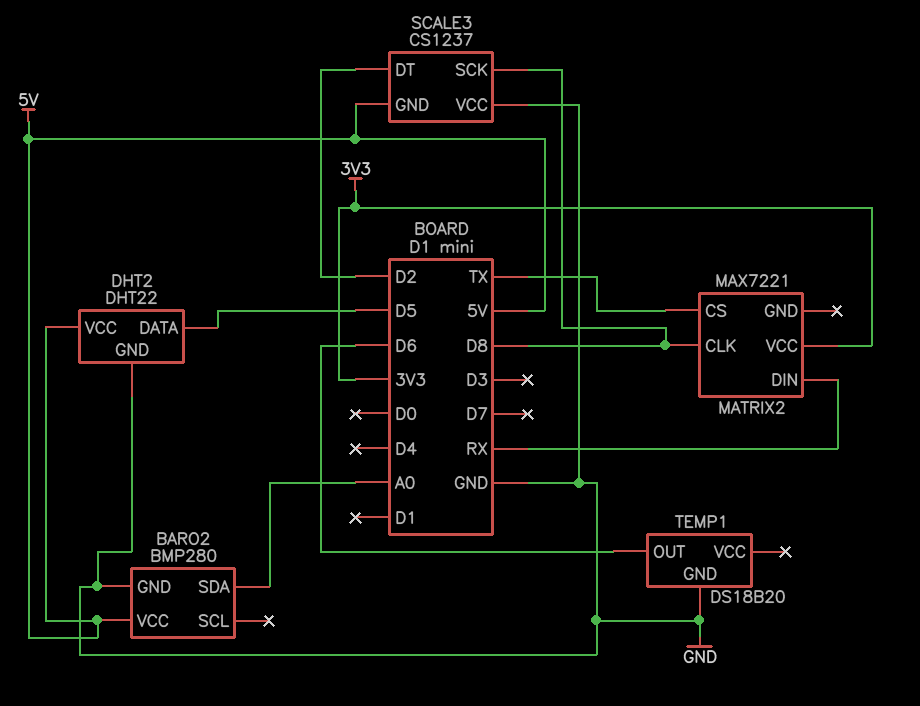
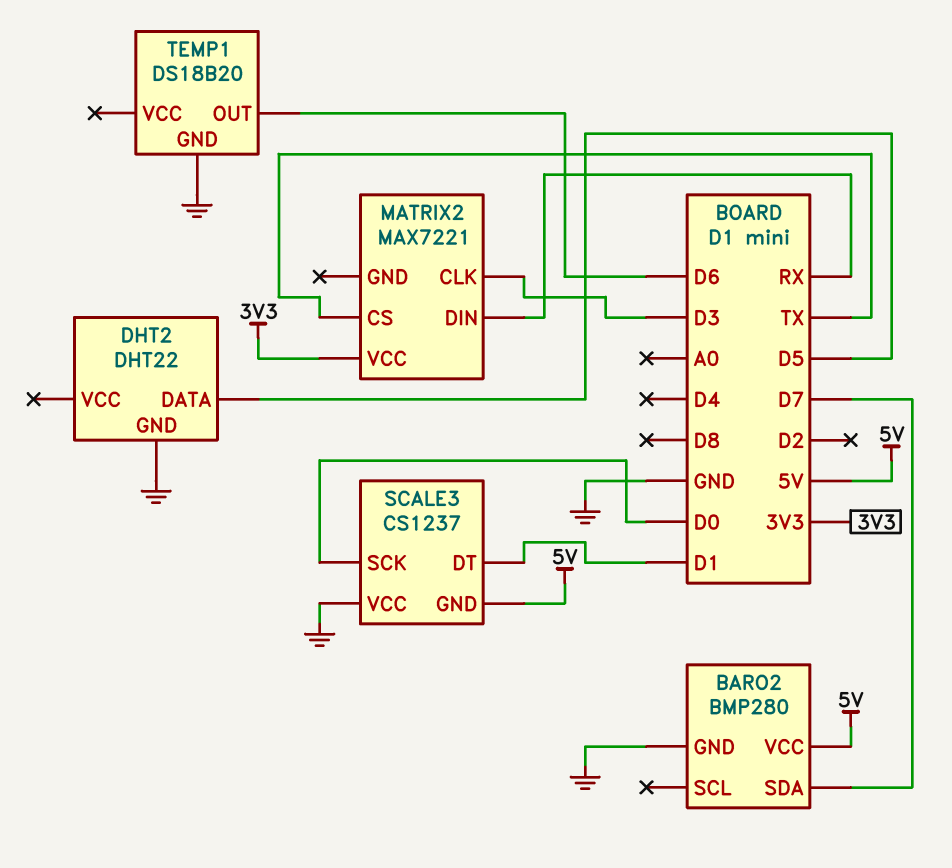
BARO2 pin SDA: A0 -> D7
DHT2 pin VCC: 5V -> none
MATRIX2 pin CLK: D8 -> D3
SCALE3 pin DT: D2 -> D1
SCALE3 pin SCK: D8 -> D0

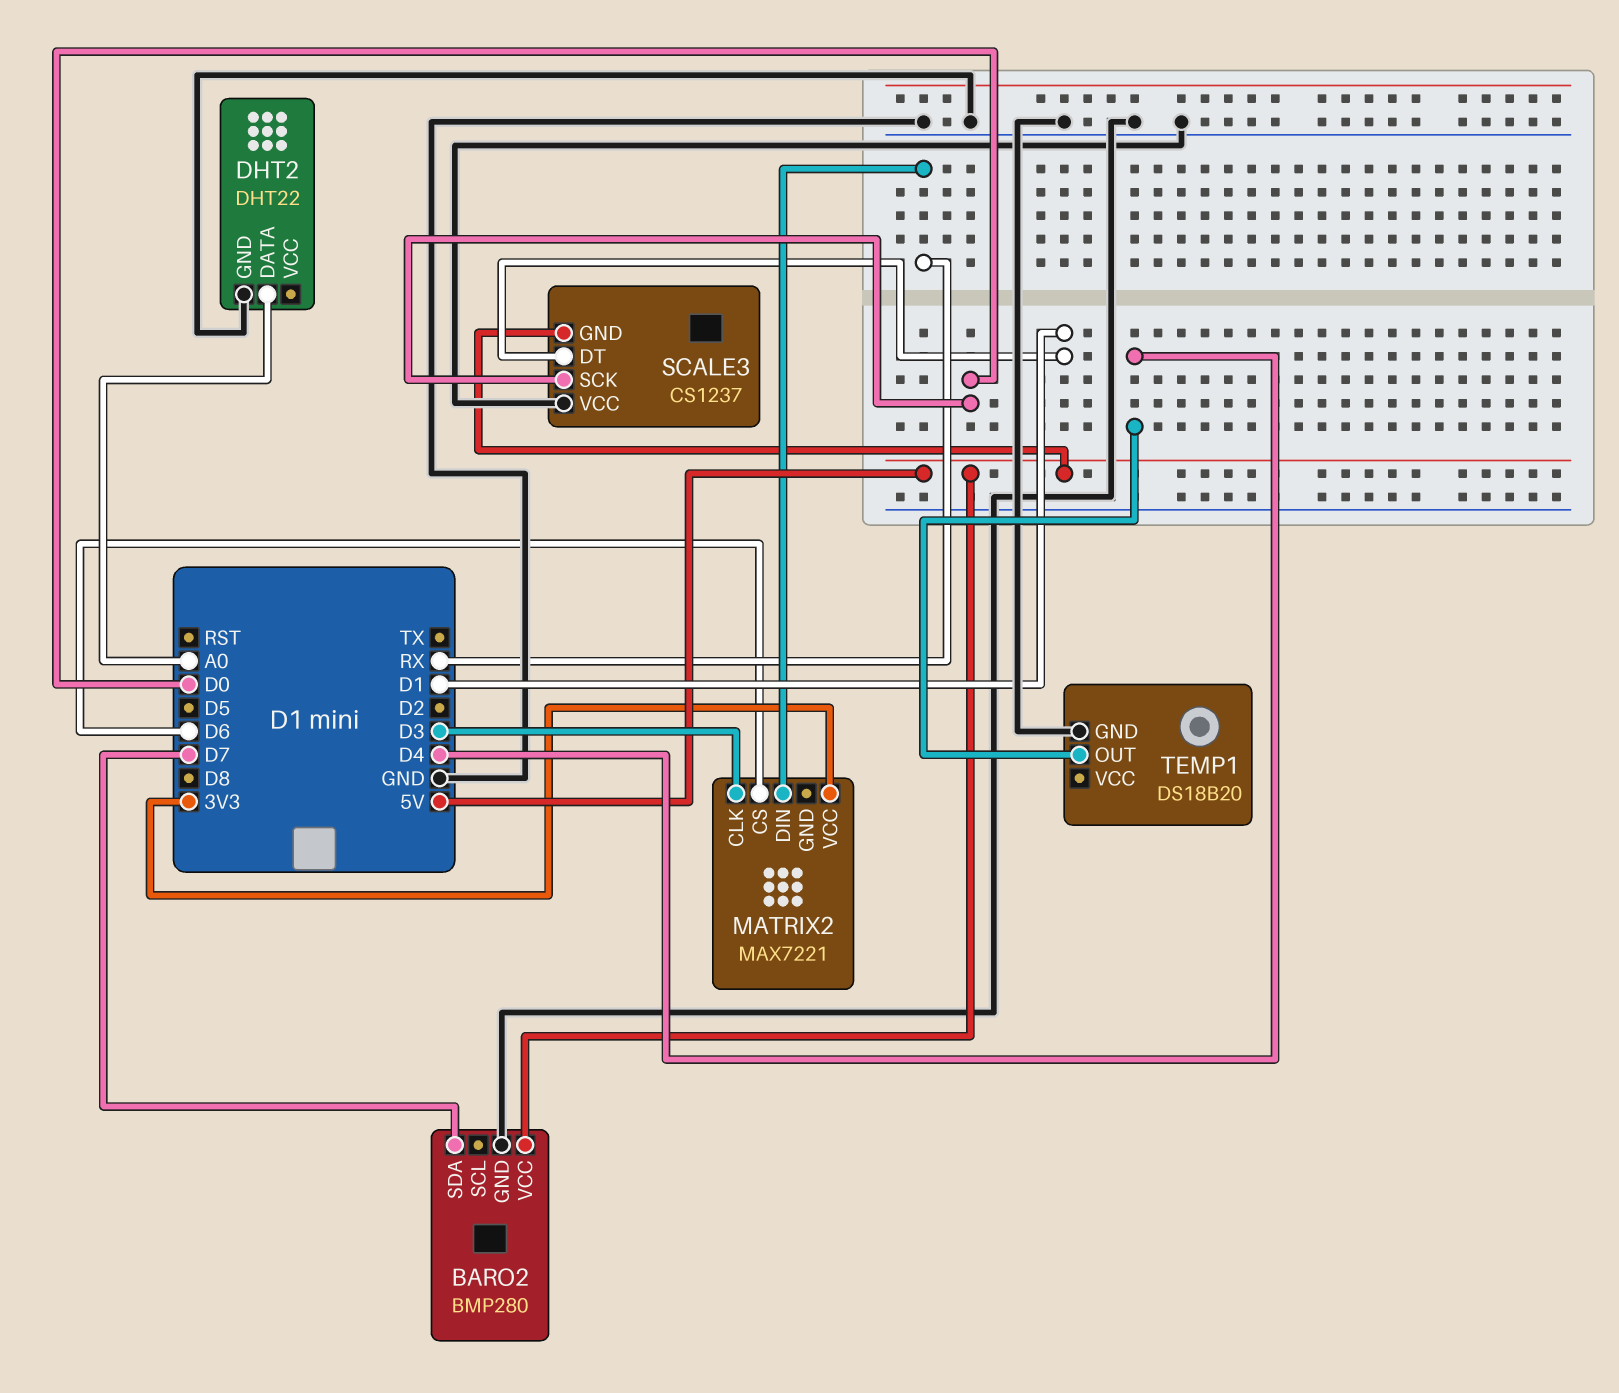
DHT2 pin DATA: D5 -> A0
MATRIX2 pin CS: TX -> D6
TEMP1 pin OUT: D6 -> D4

